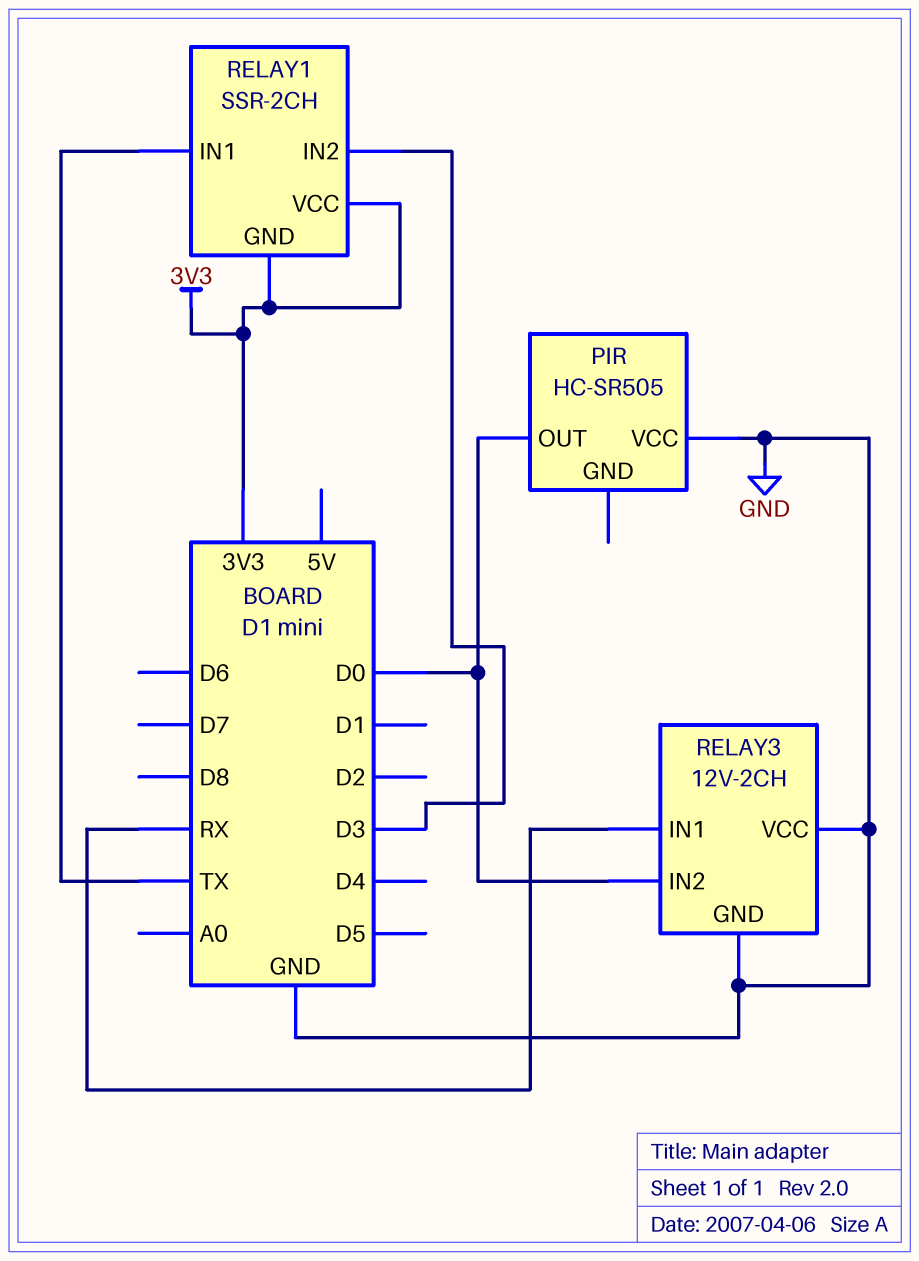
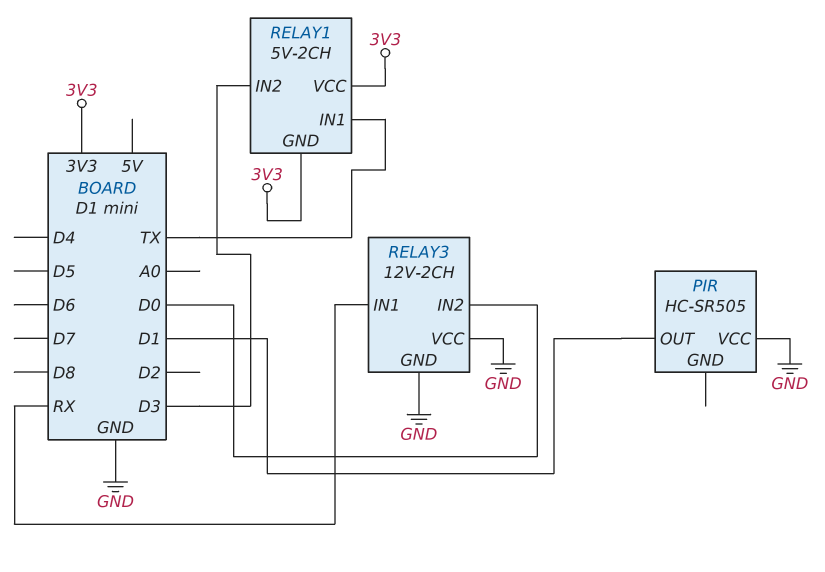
PIR pin OUT: D0 -> D1
RELAY1: SSR-2CH -> 5V-2CH

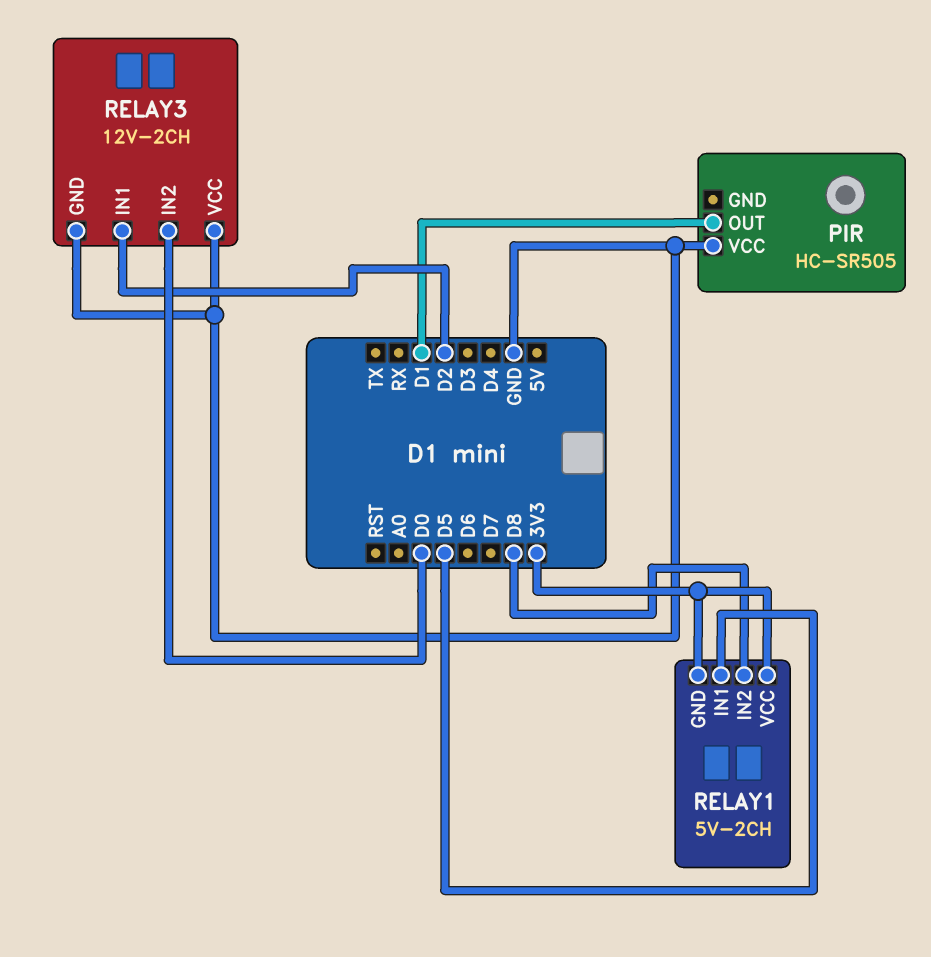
RELAY1 pin IN1: TX -> D5
RELAY1 pin IN2: D3 -> D8
RELAY3 pin IN1: RX -> D2

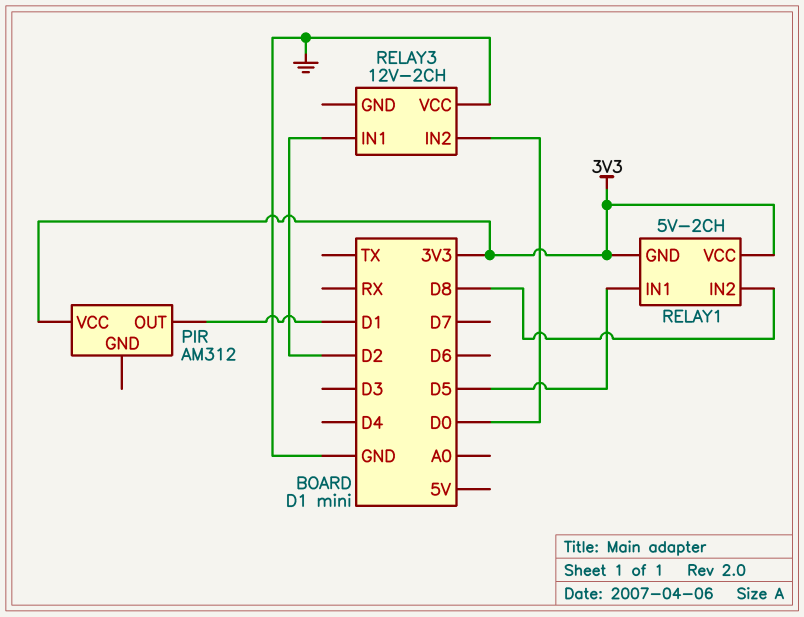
PIR: HC-SR505 -> AM312
PIR pin VCC: GND -> 3V3
RELAY3 pin GND: GND -> none

